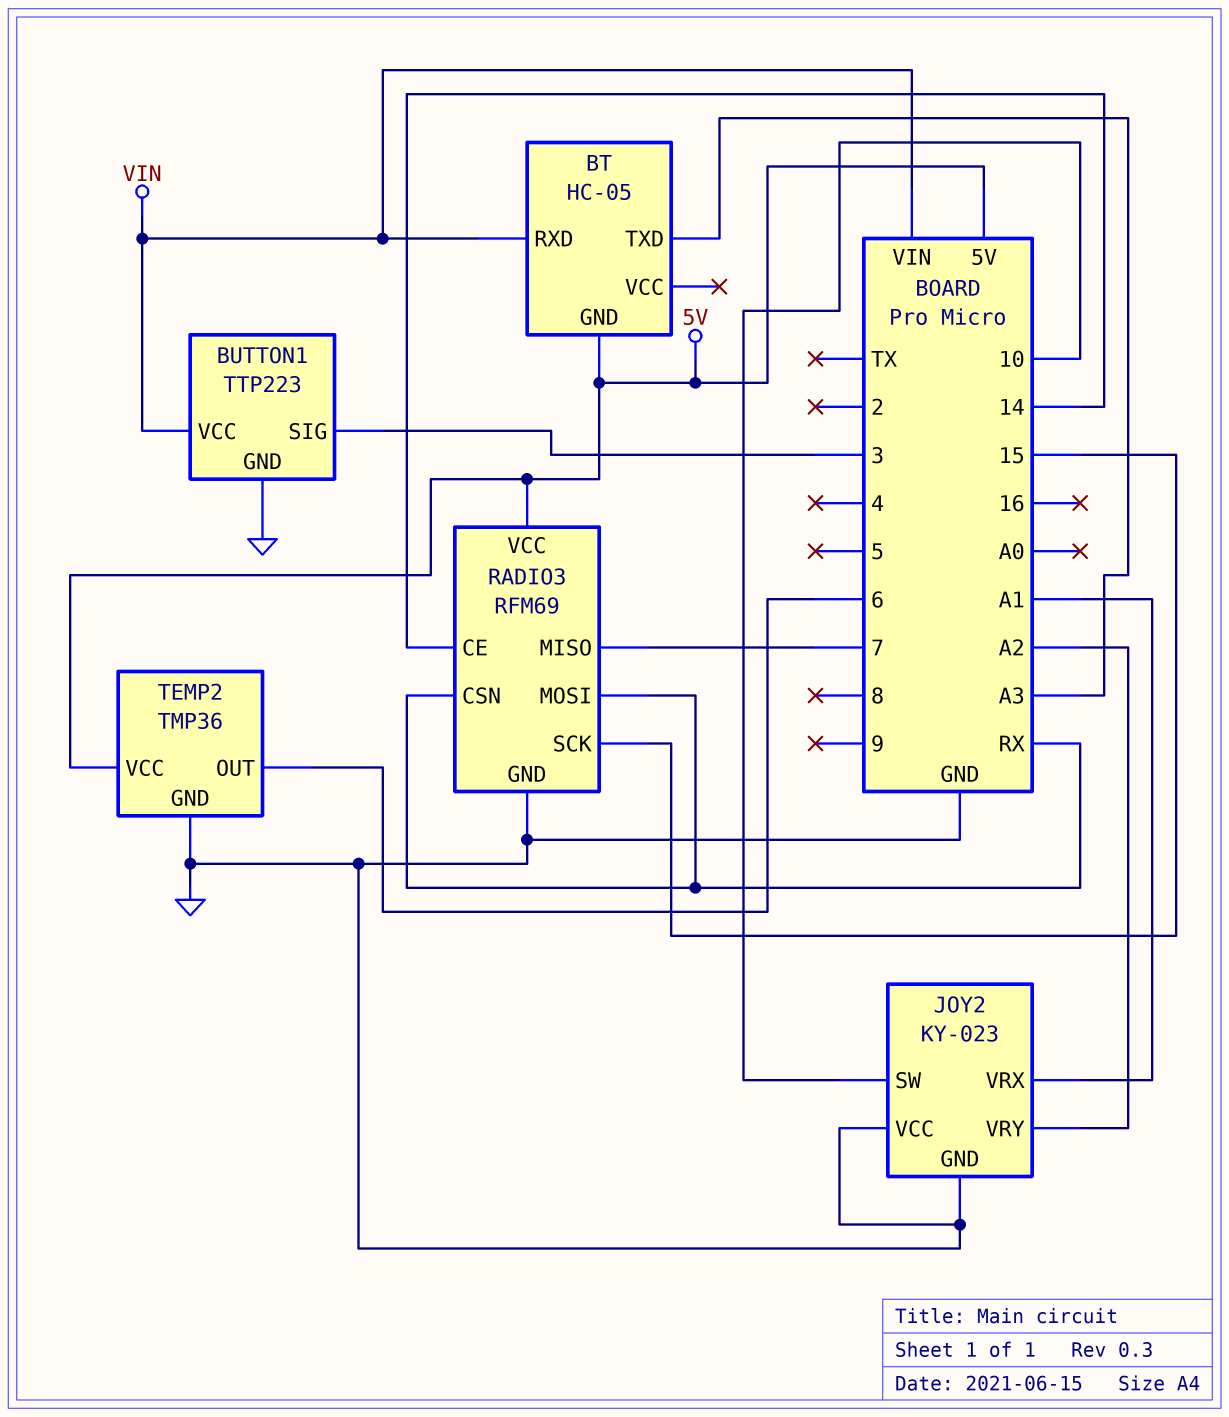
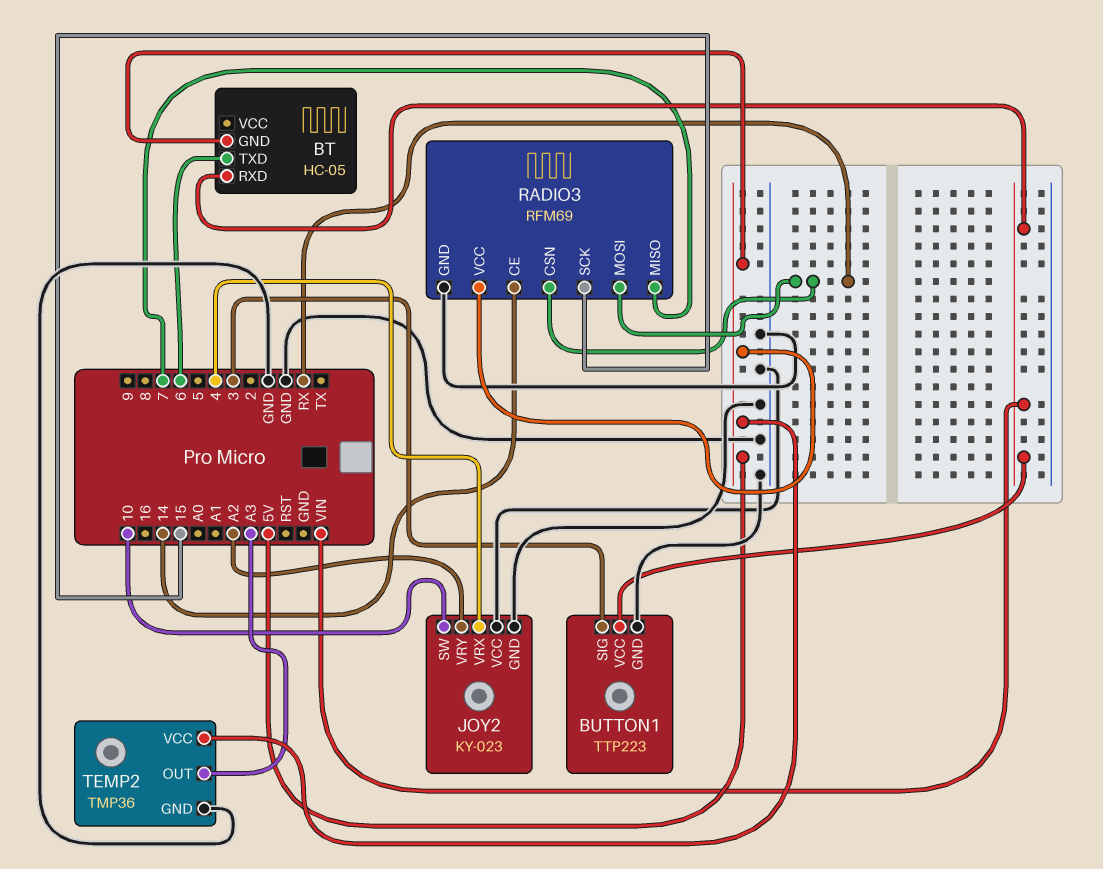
BT pin TXD: A3 -> 6
JOY2 pin VRX: A1 -> 4
TEMP2 pin OUT: 6 -> A3

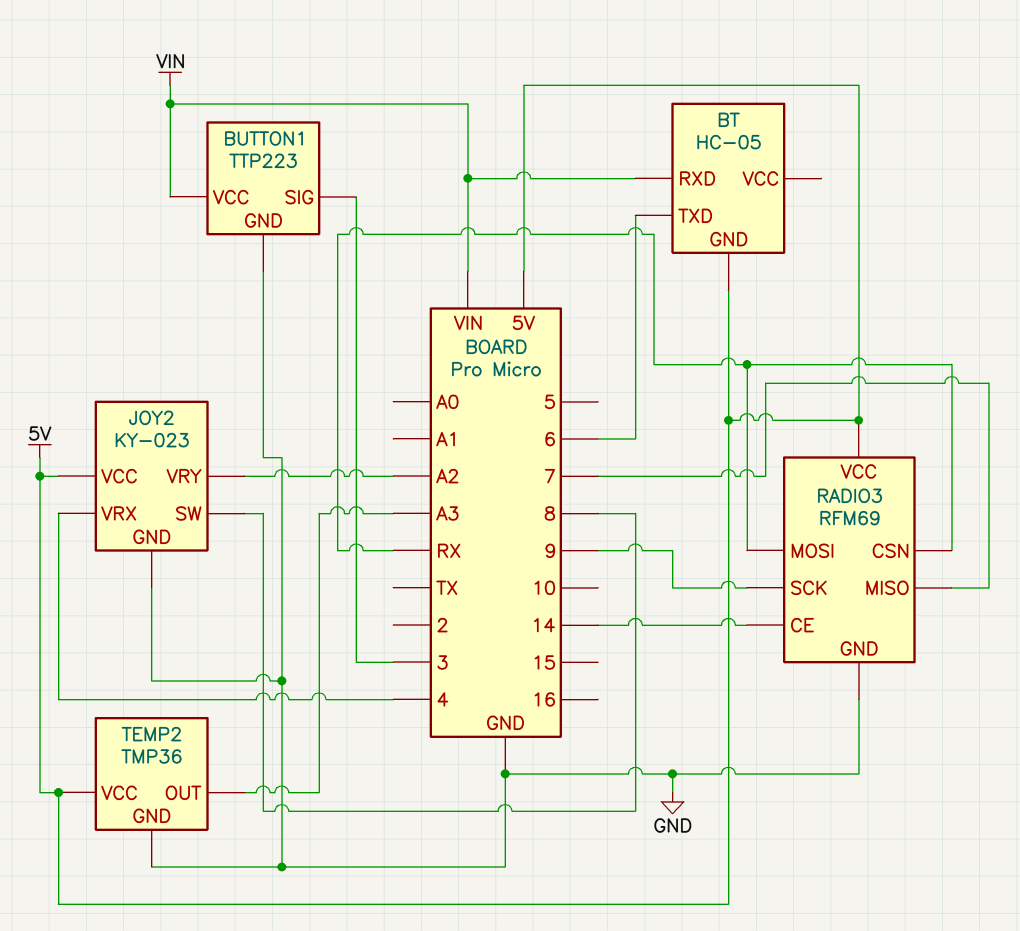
JOY2 pin SW: 10 -> 8
JOY2 pin VCC: GND -> 5V
RADIO3 pin SCK: 15 -> 9

